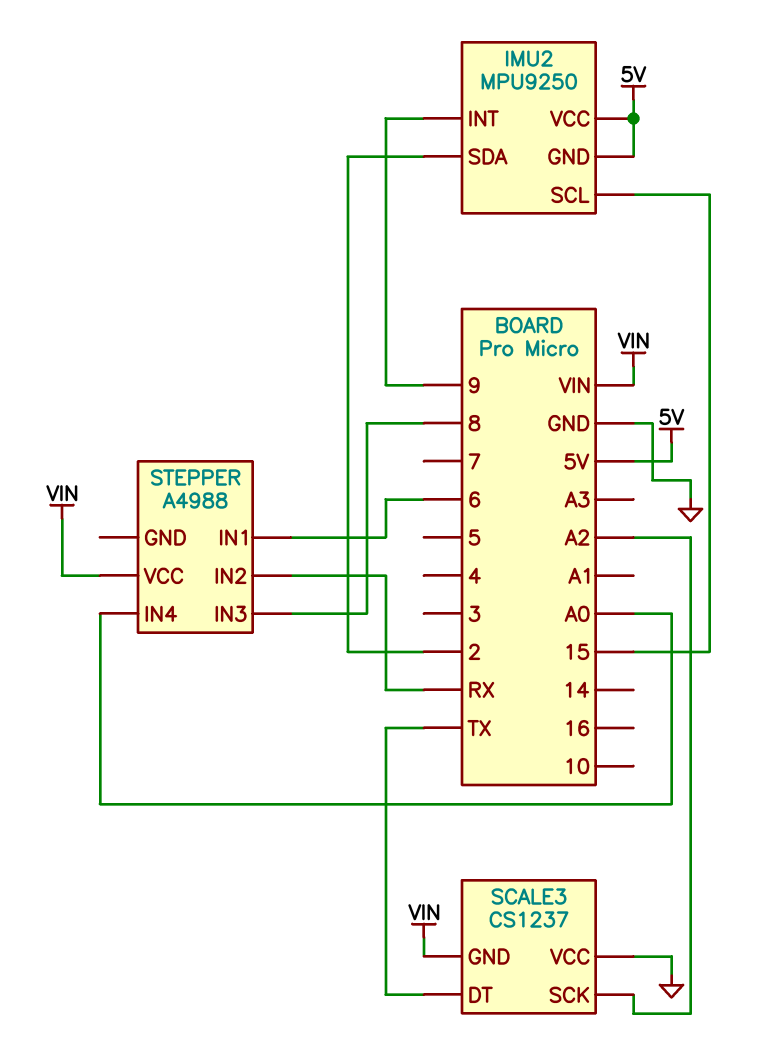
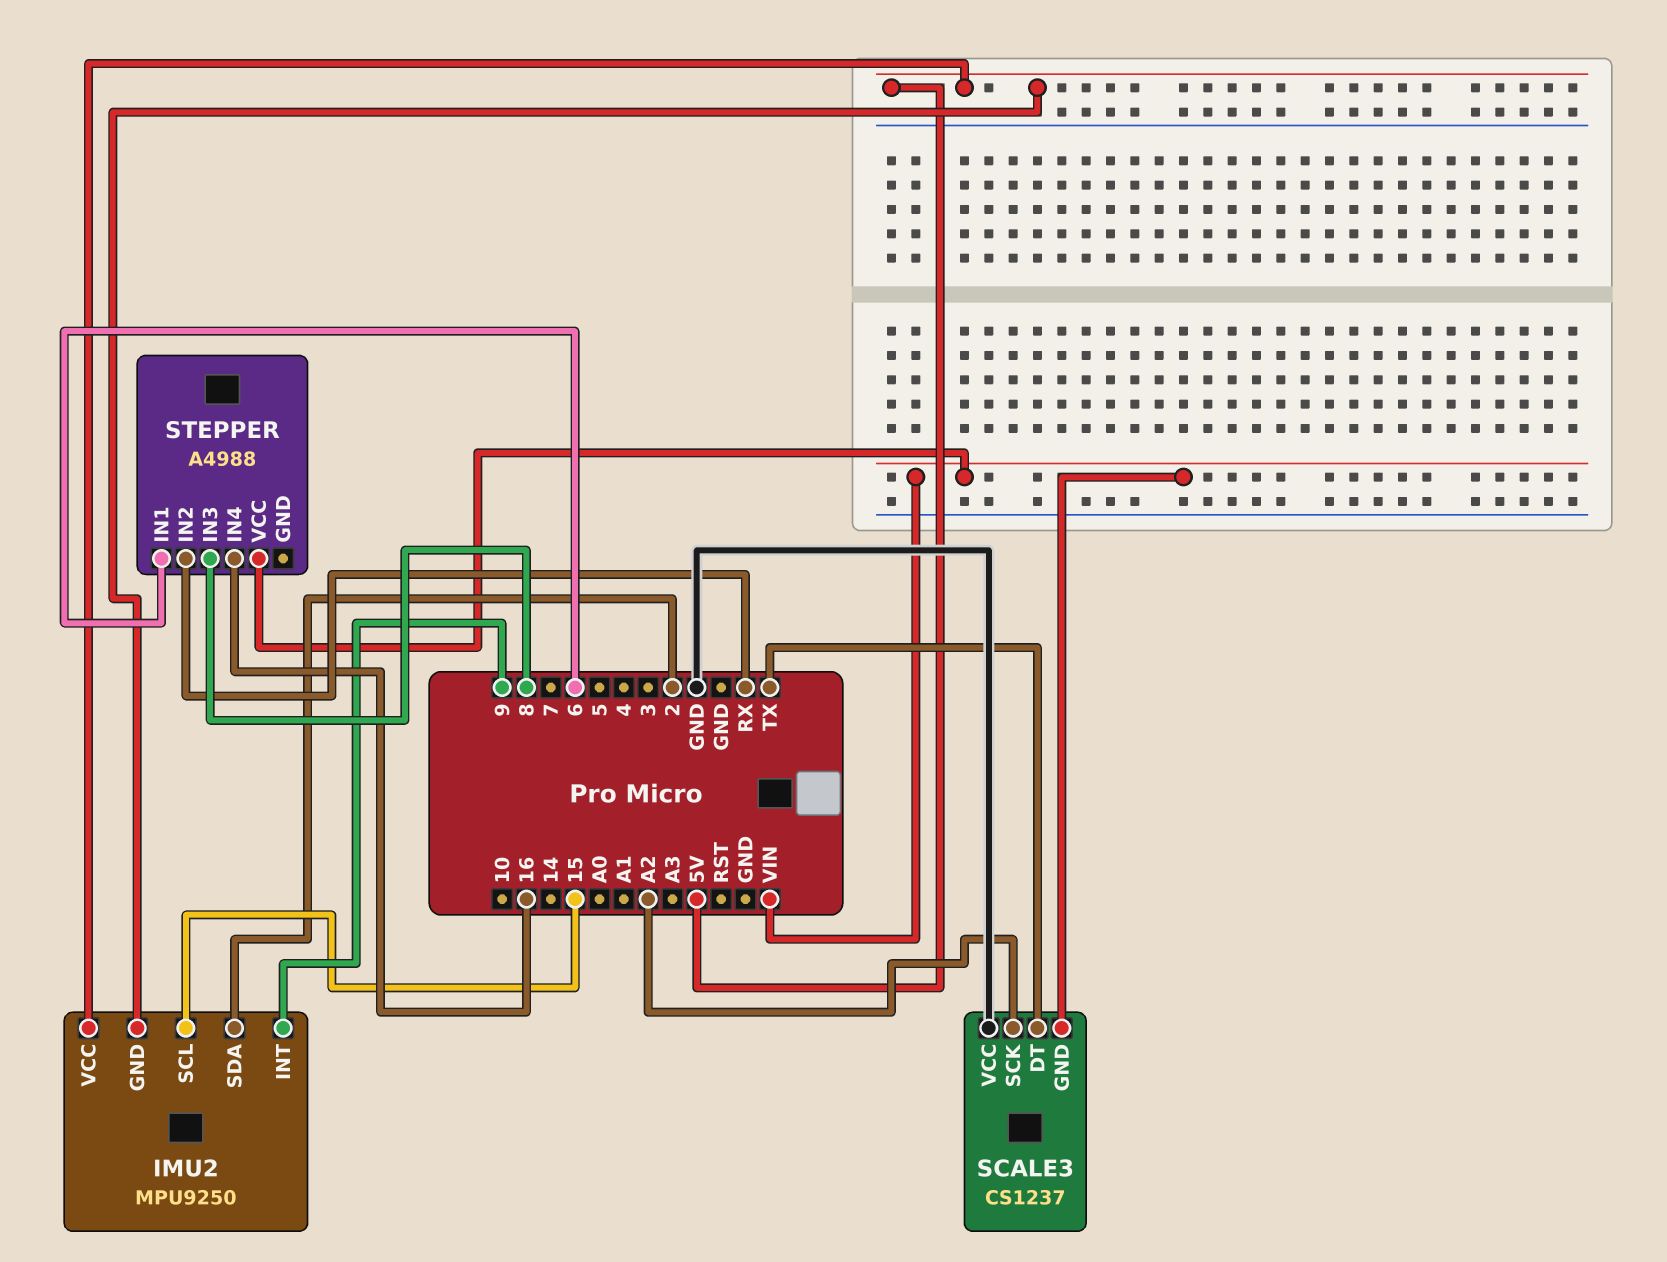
STEPPER pin IN4: A0 -> 16

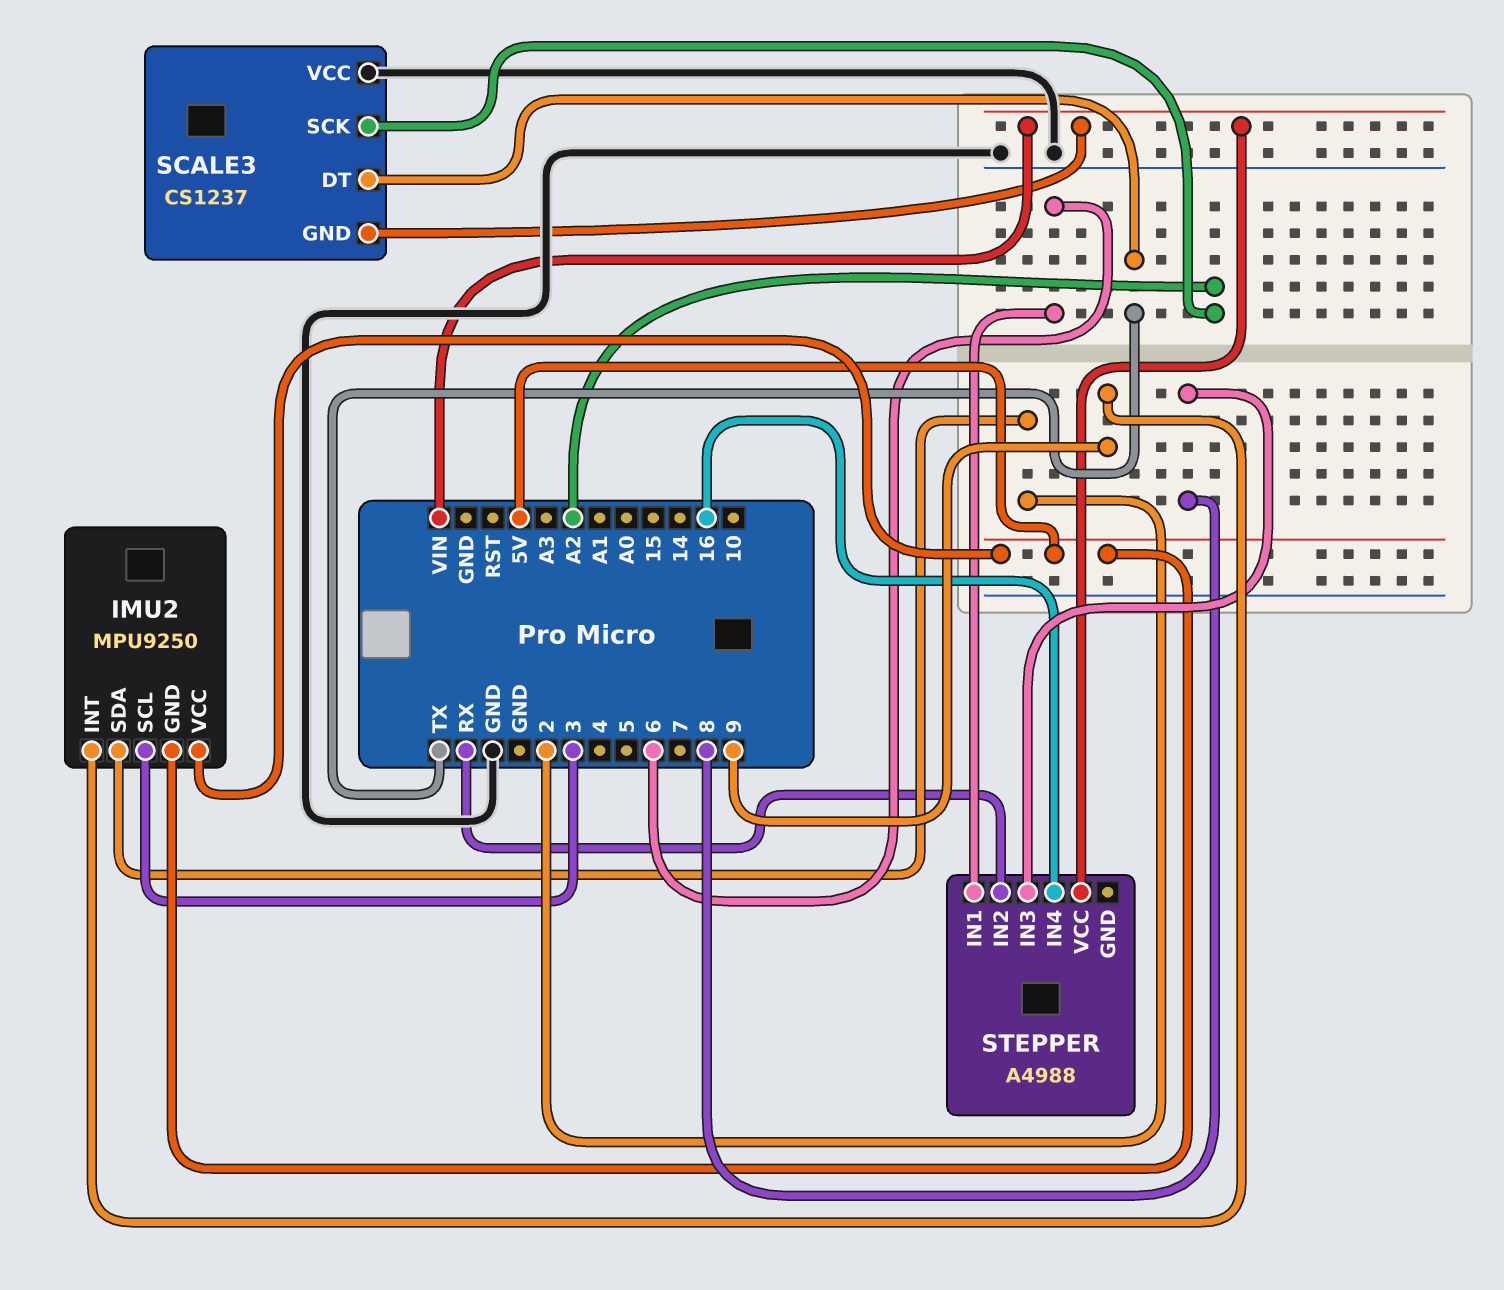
IMU2 pin SCL: 15 -> 3

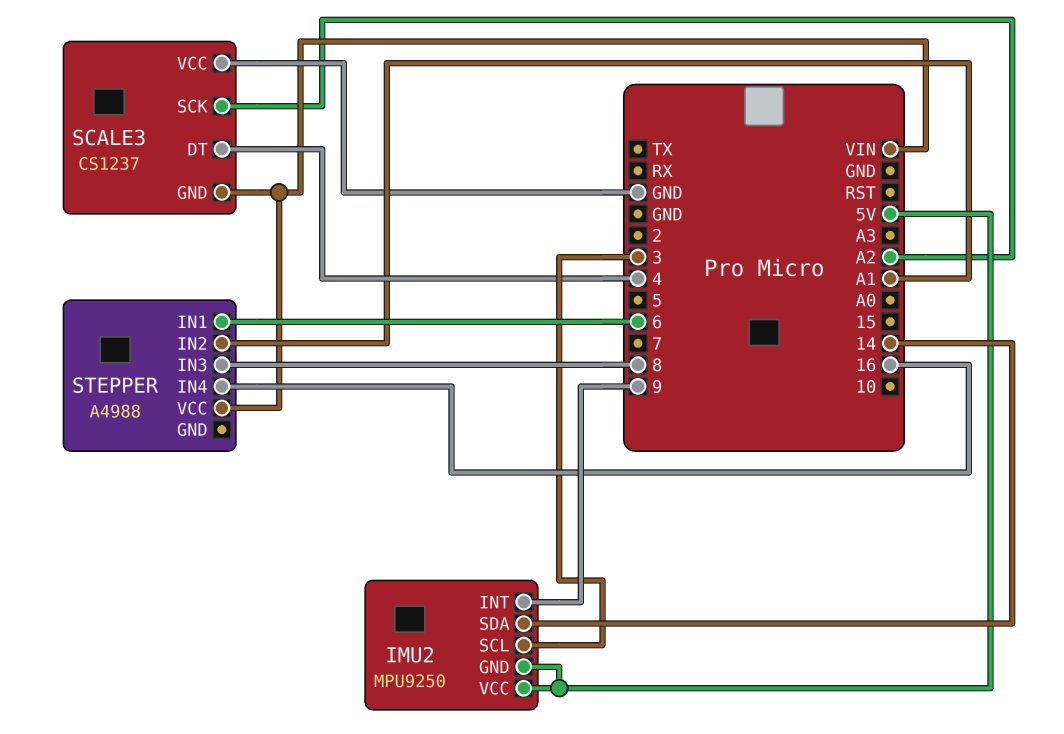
IMU2 pin SDA: 2 -> 14
SCALE3 pin DT: TX -> 4
STEPPER pin IN2: RX -> A1

